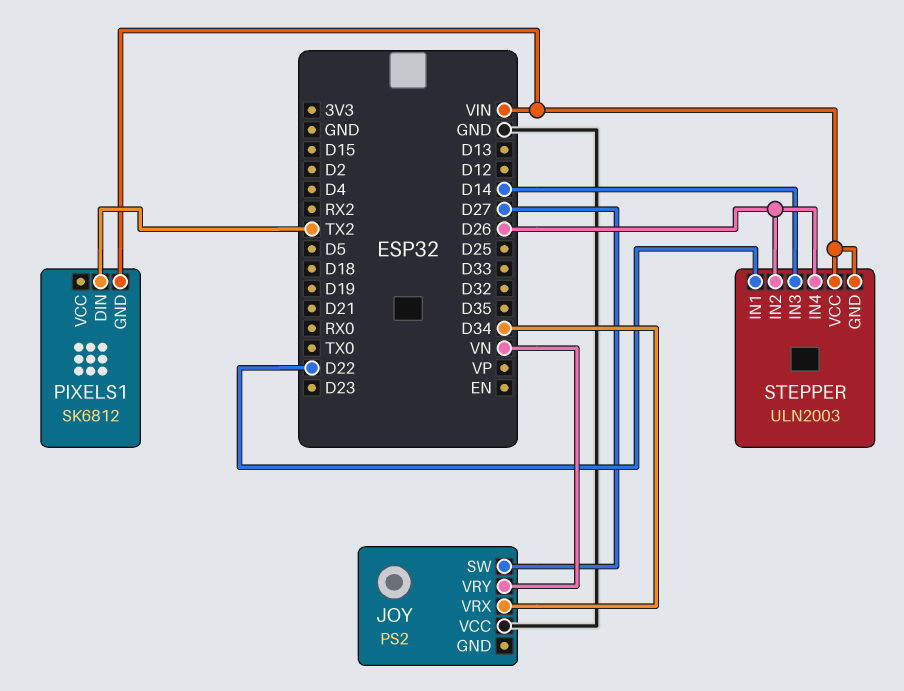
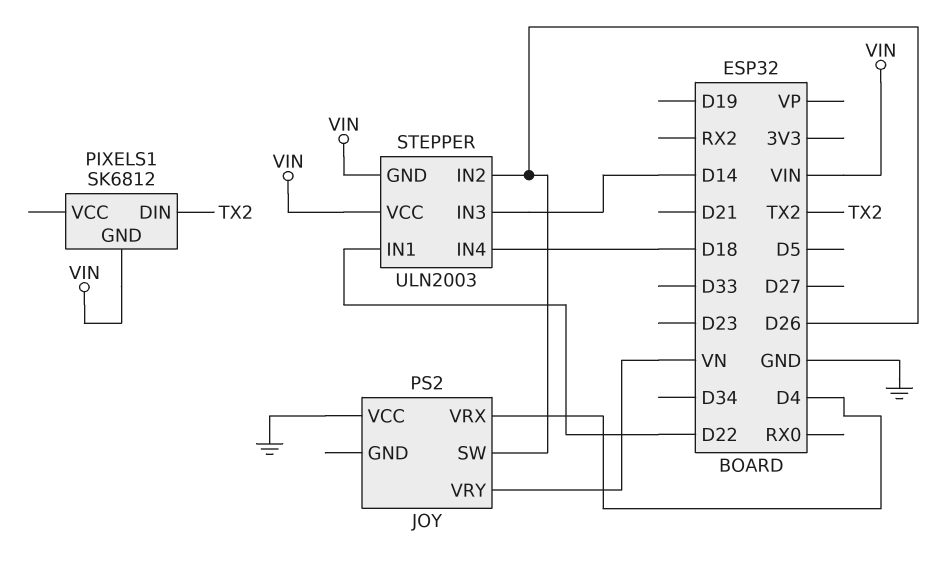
JOY pin SW: D27 -> D26
JOY pin VRX: D34 -> D4
STEPPER pin IN4: D26 -> D18

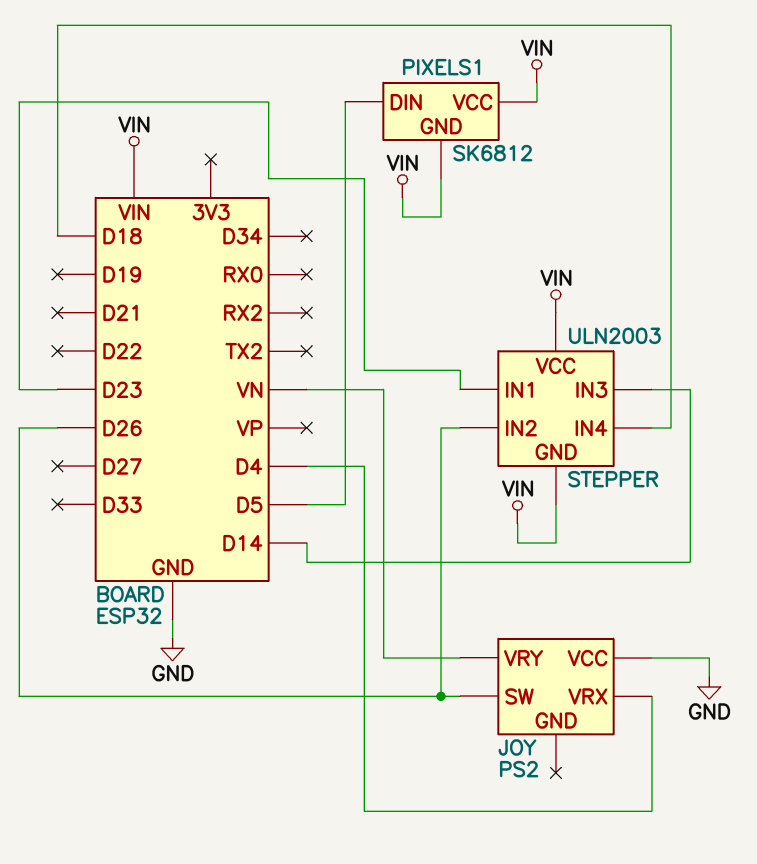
PIXELS1 pin DIN: TX2 -> D5
PIXELS1 pin VCC: none -> VIN
STEPPER pin IN1: D22 -> D23

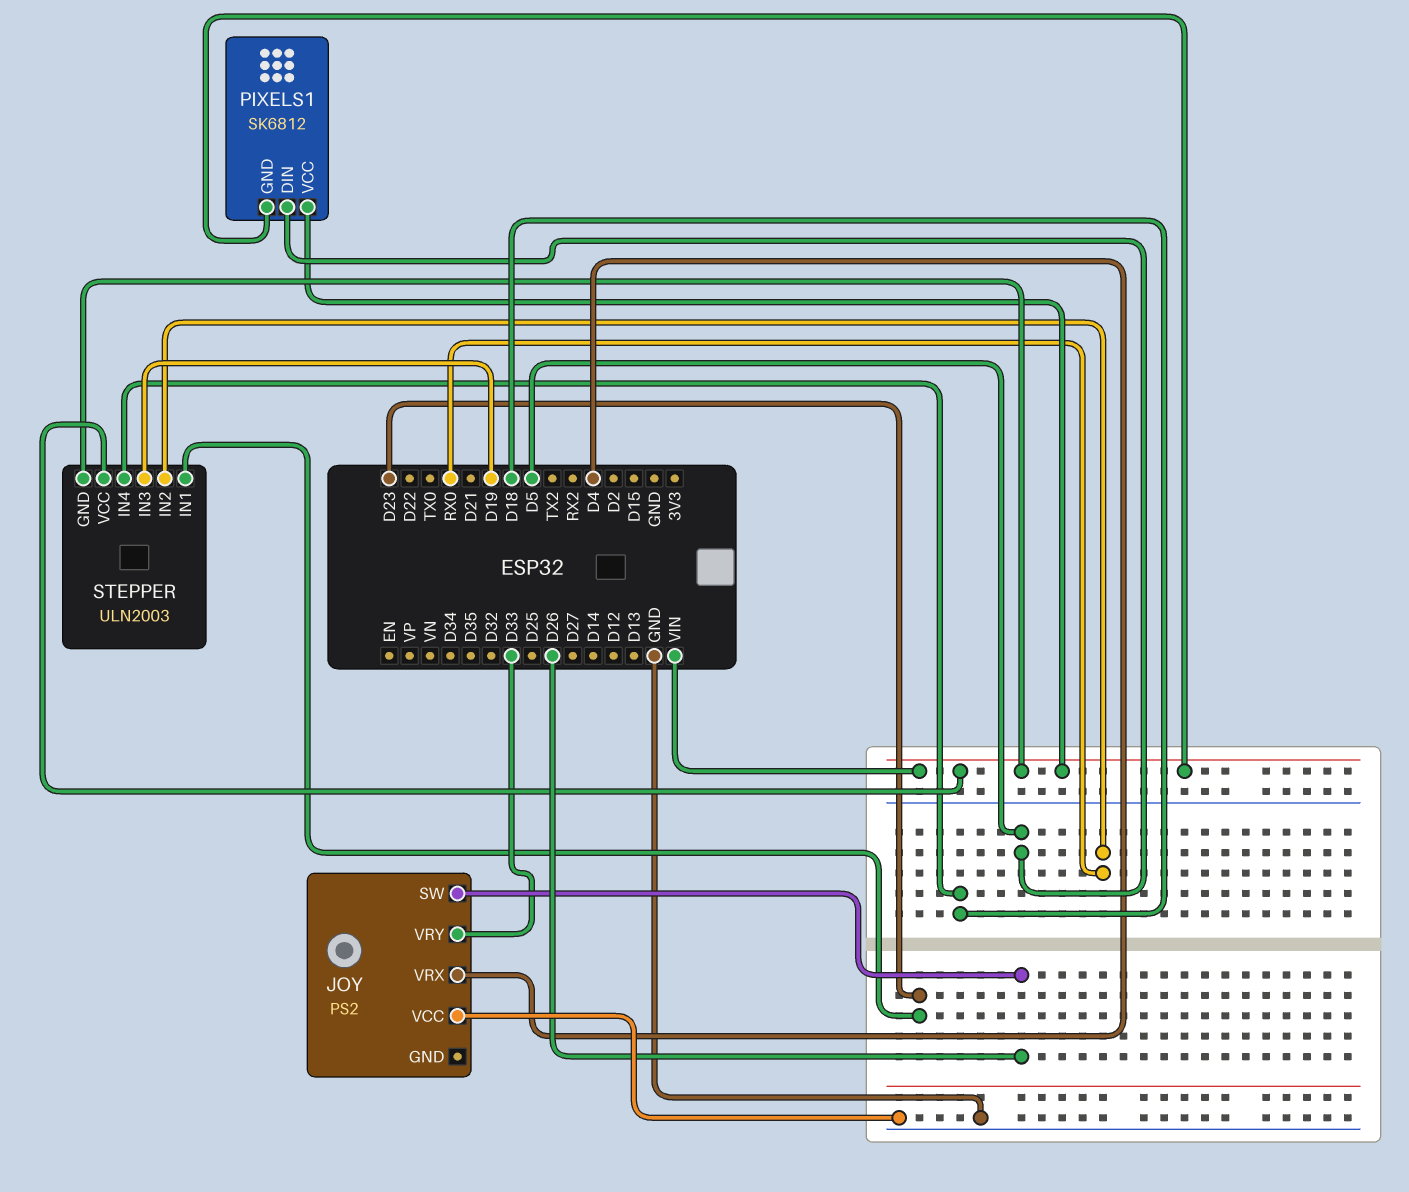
JOY pin VRY: VN -> D33
STEPPER pin IN2: D26 -> RX0
STEPPER pin IN3: D14 -> D19

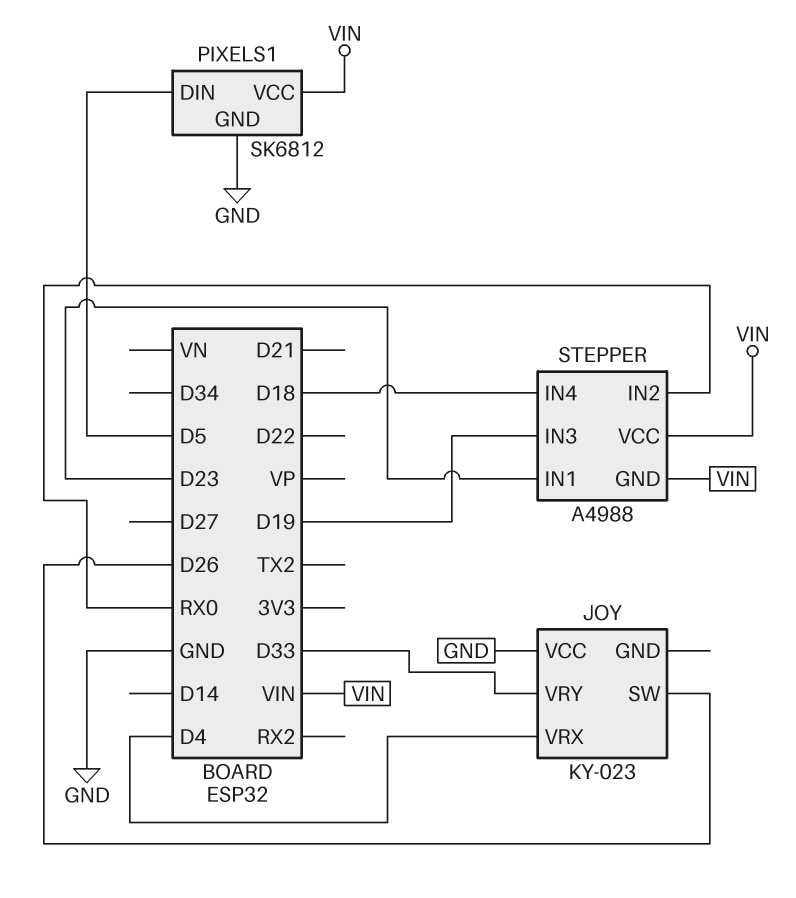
JOY: PS2 -> KY-023
PIXELS1 pin GND: VIN -> GND
STEPPER: ULN2003 -> A4988

